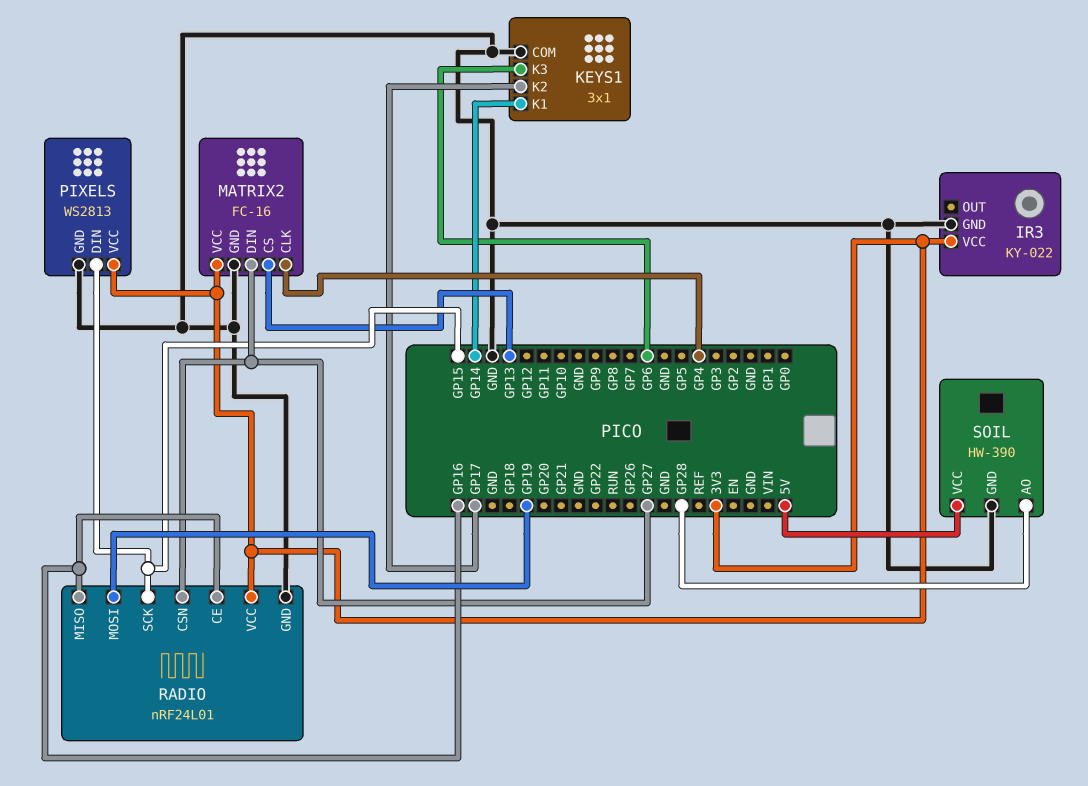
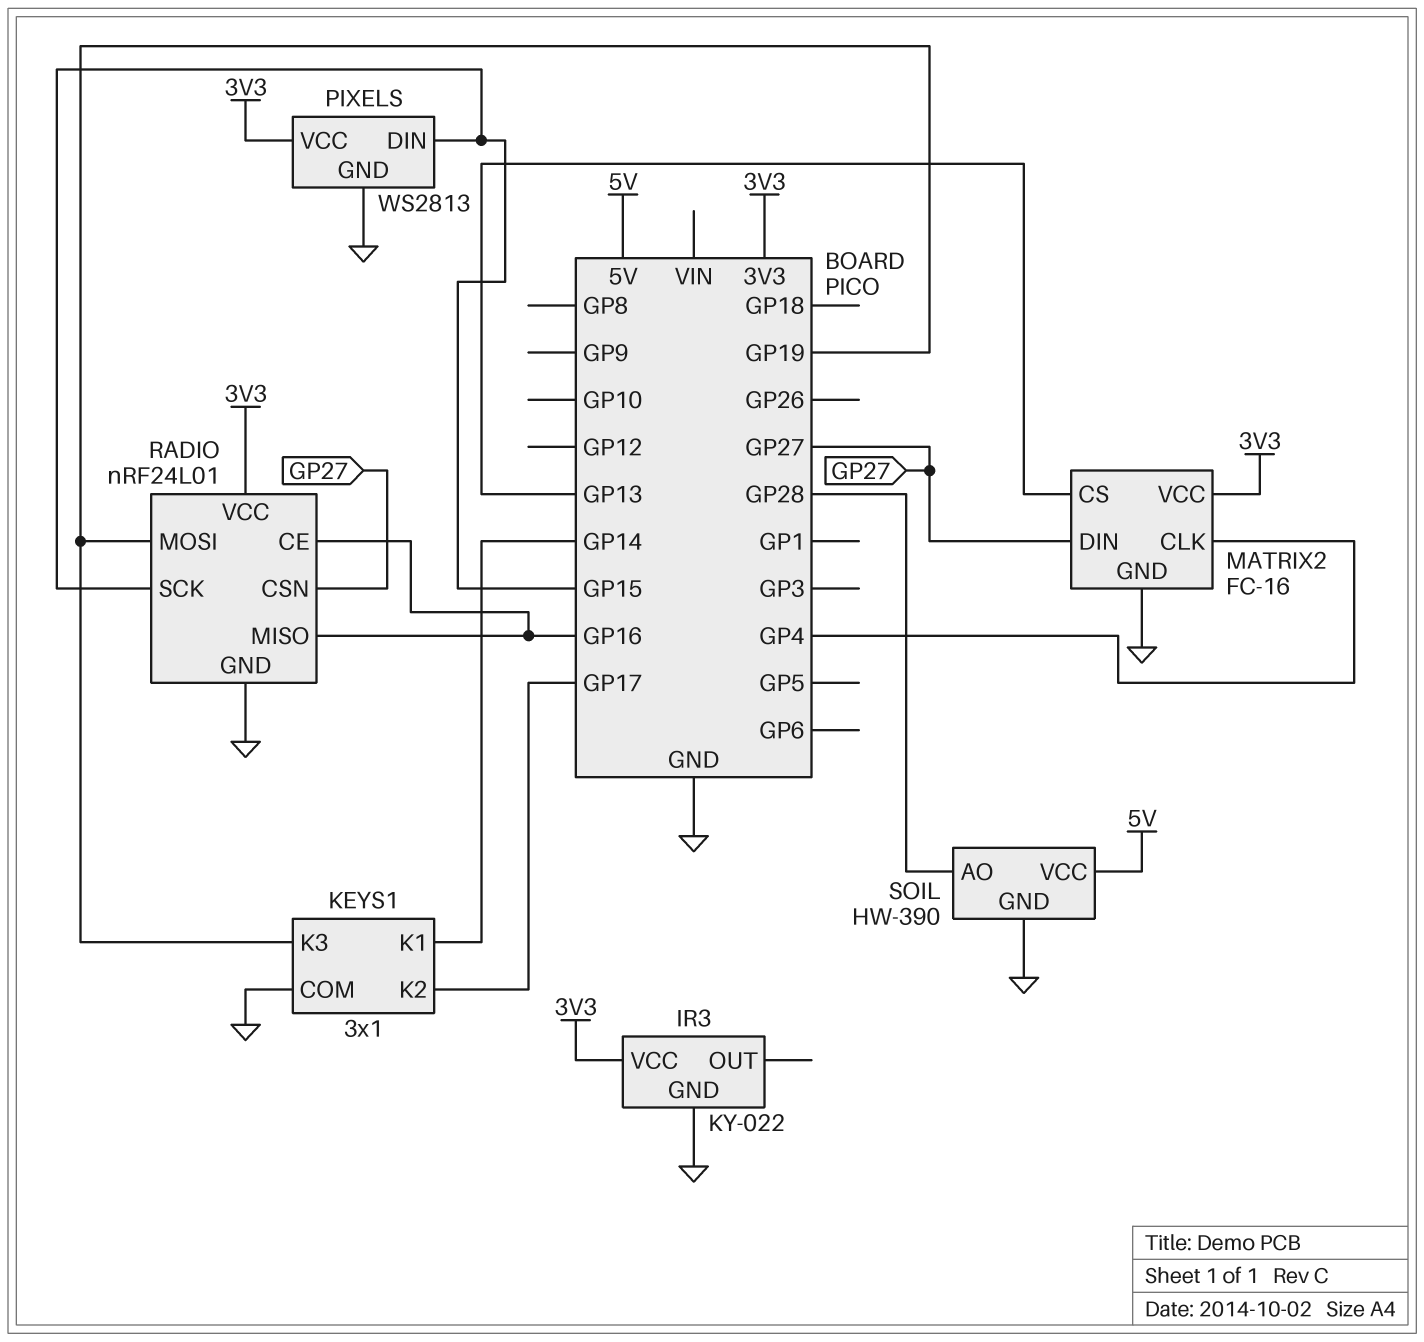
KEYS1 pin K3: GP6 -> GP19

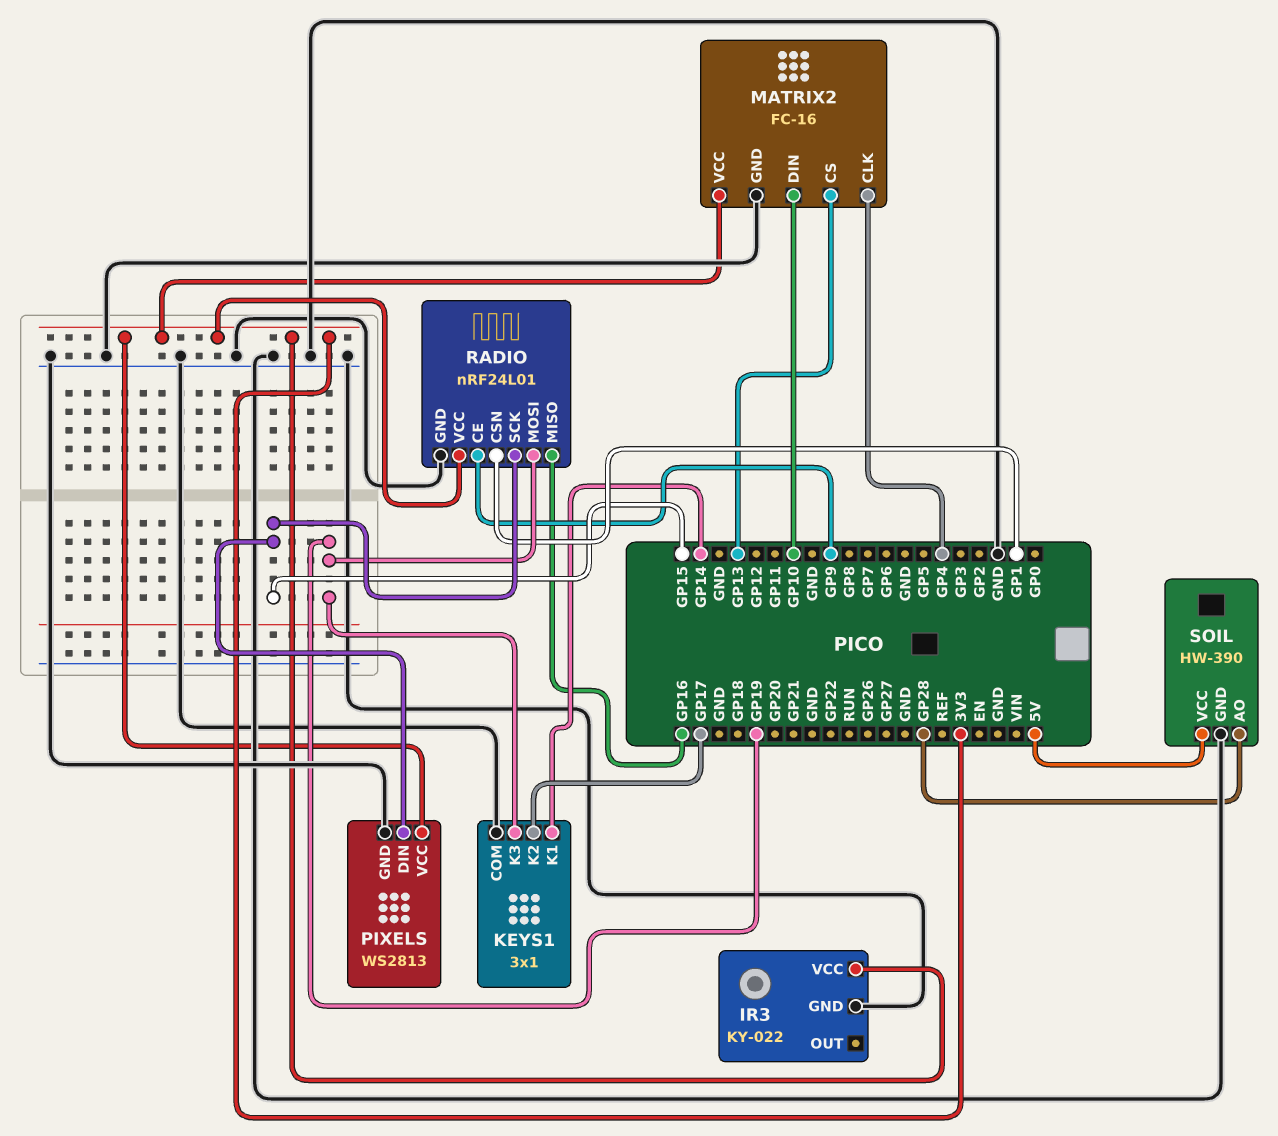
MATRIX2 pin DIN: GP27 -> GP10
RADIO pin CE: GP16 -> GP9
RADIO pin CSN: GP27 -> GP1

